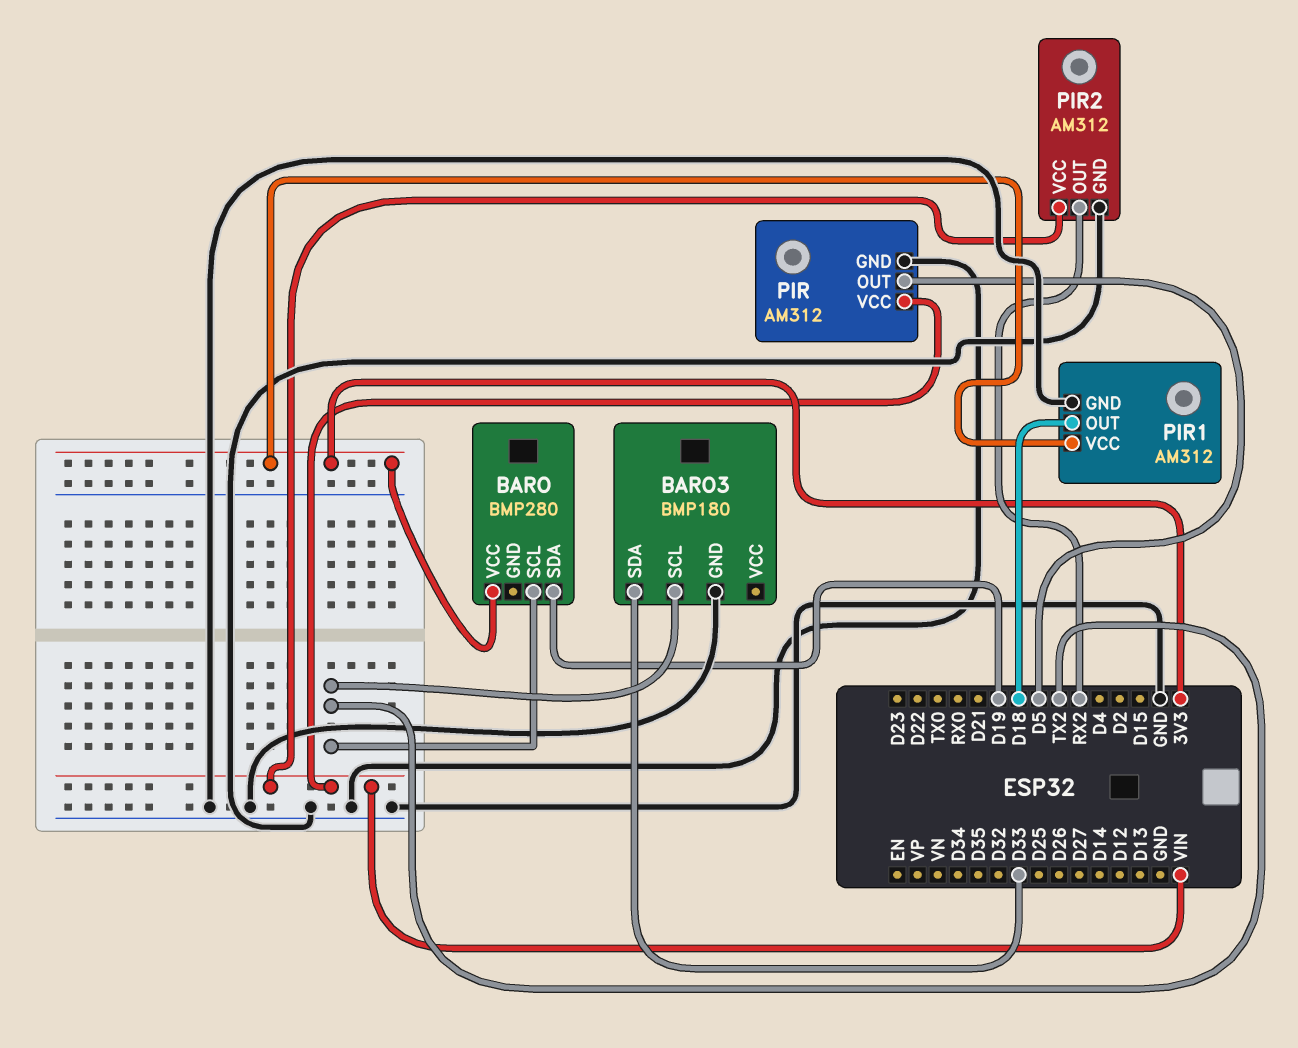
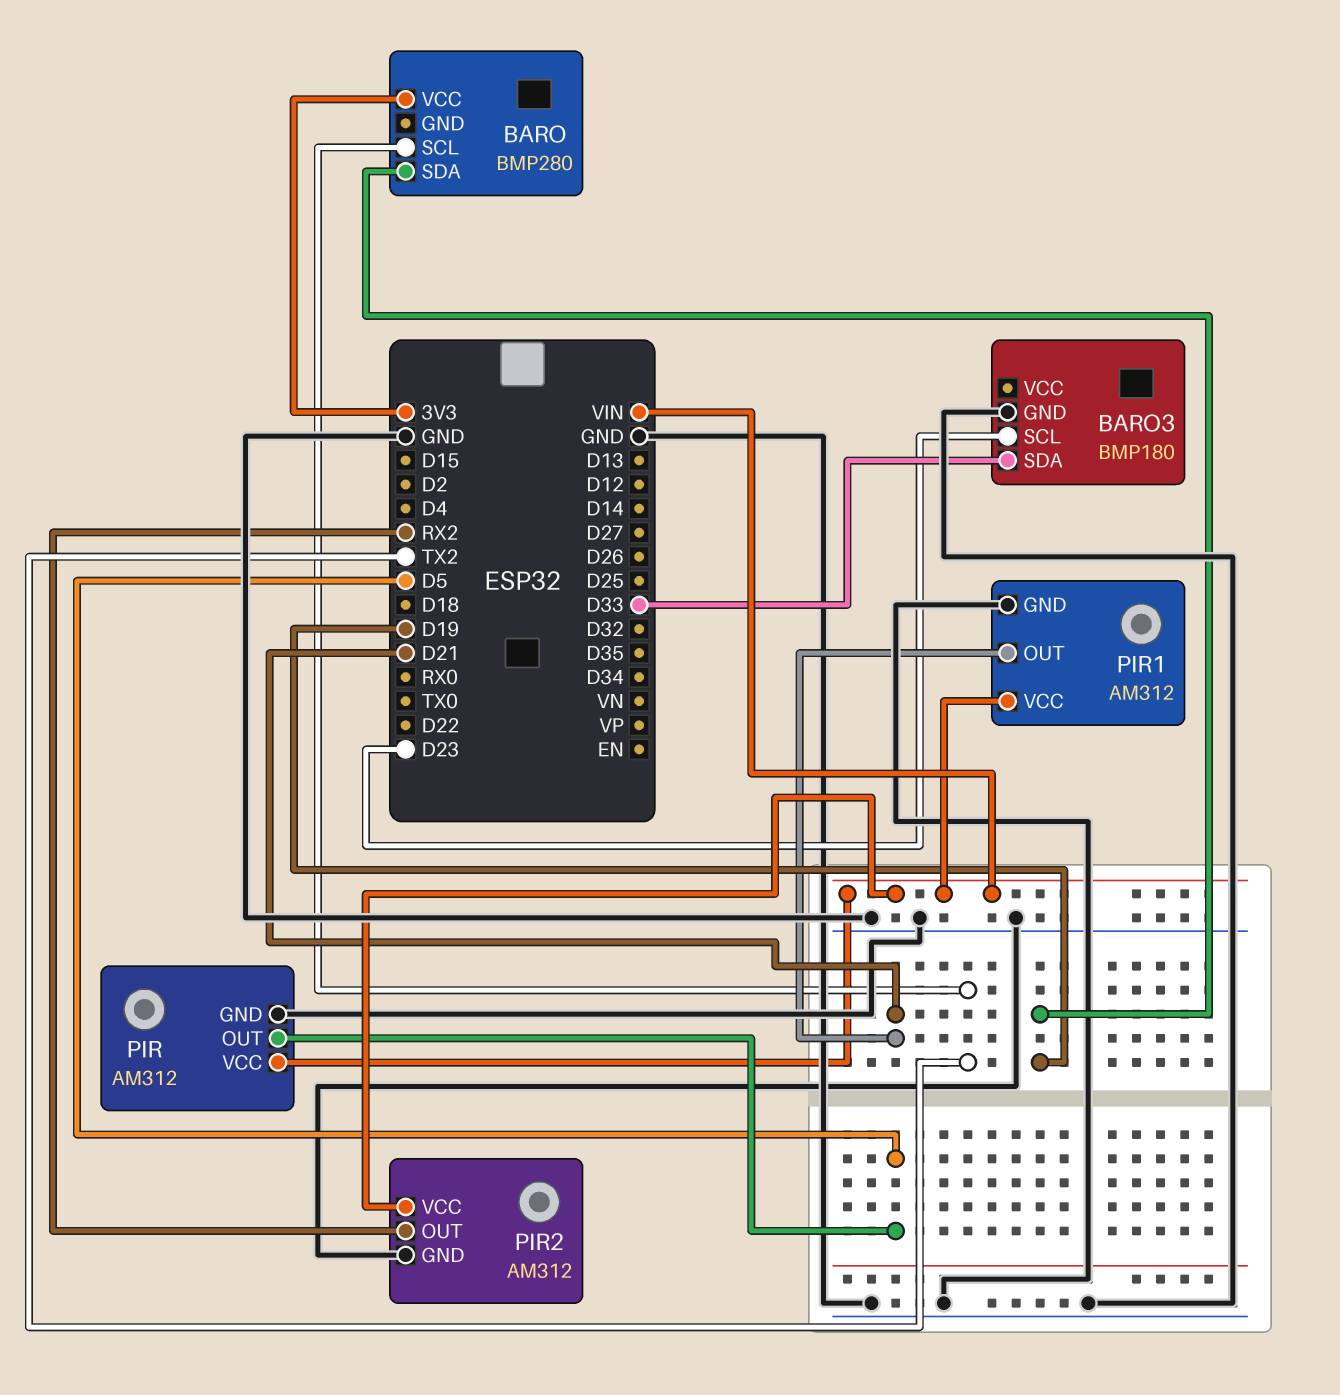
BARO3 pin SCL: TX2 -> D23
PIR1 pin OUT: D18 -> D21
PIR1 pin VCC: 3V3 -> VIN

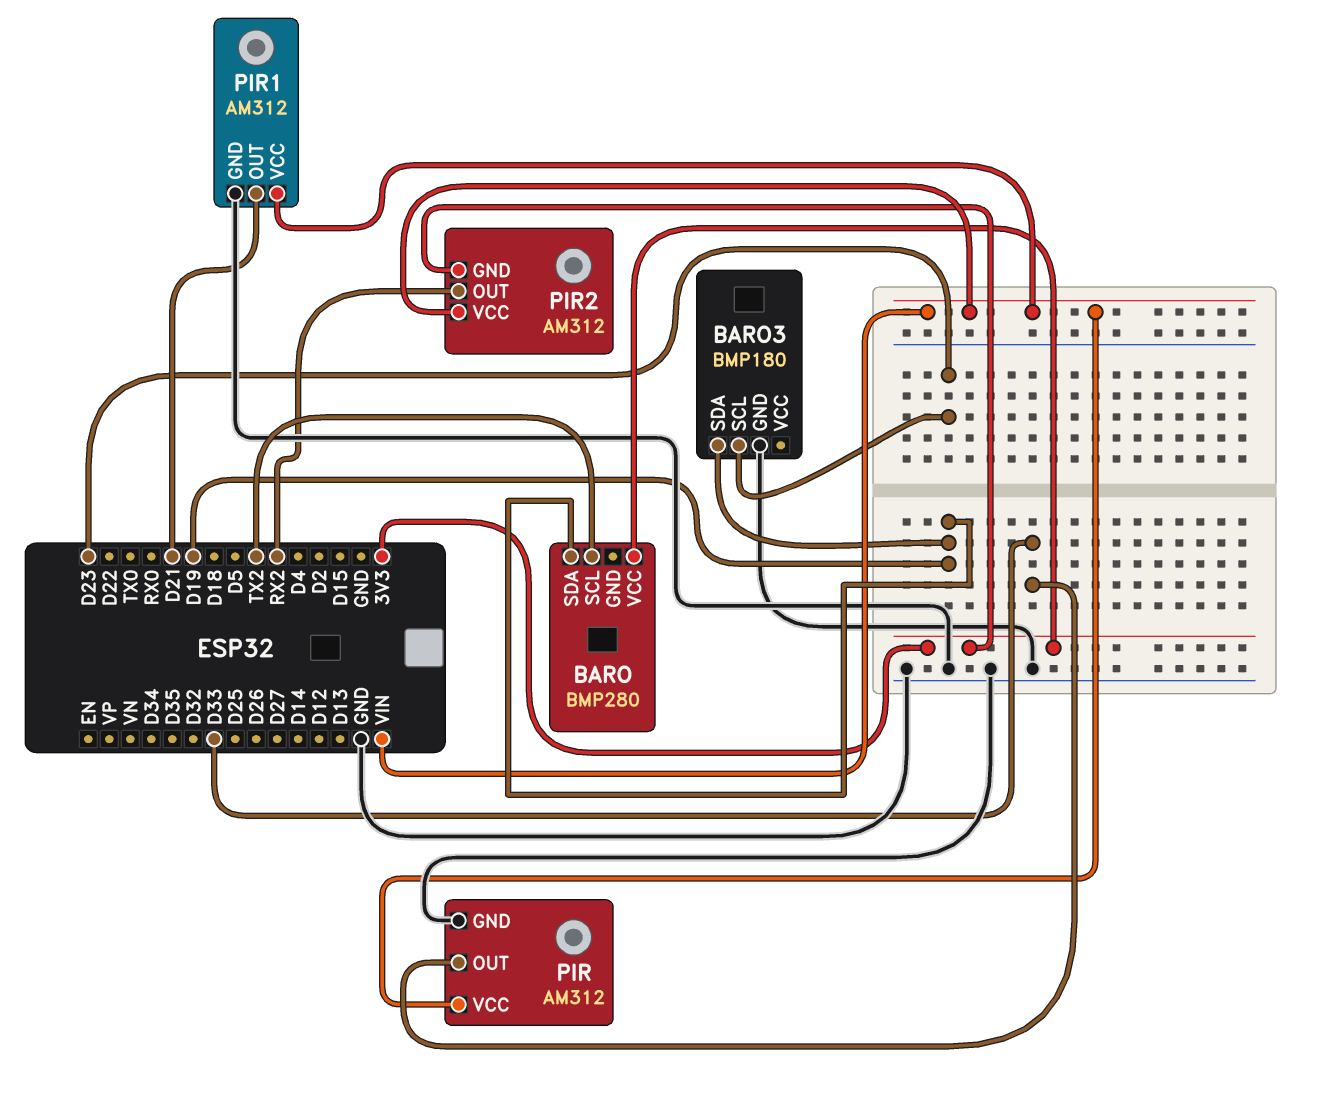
BARO3 pin SDA: D33 -> D19
PIR pin OUT: D5 -> D33
PIR2 pin GND: GND -> 3V3

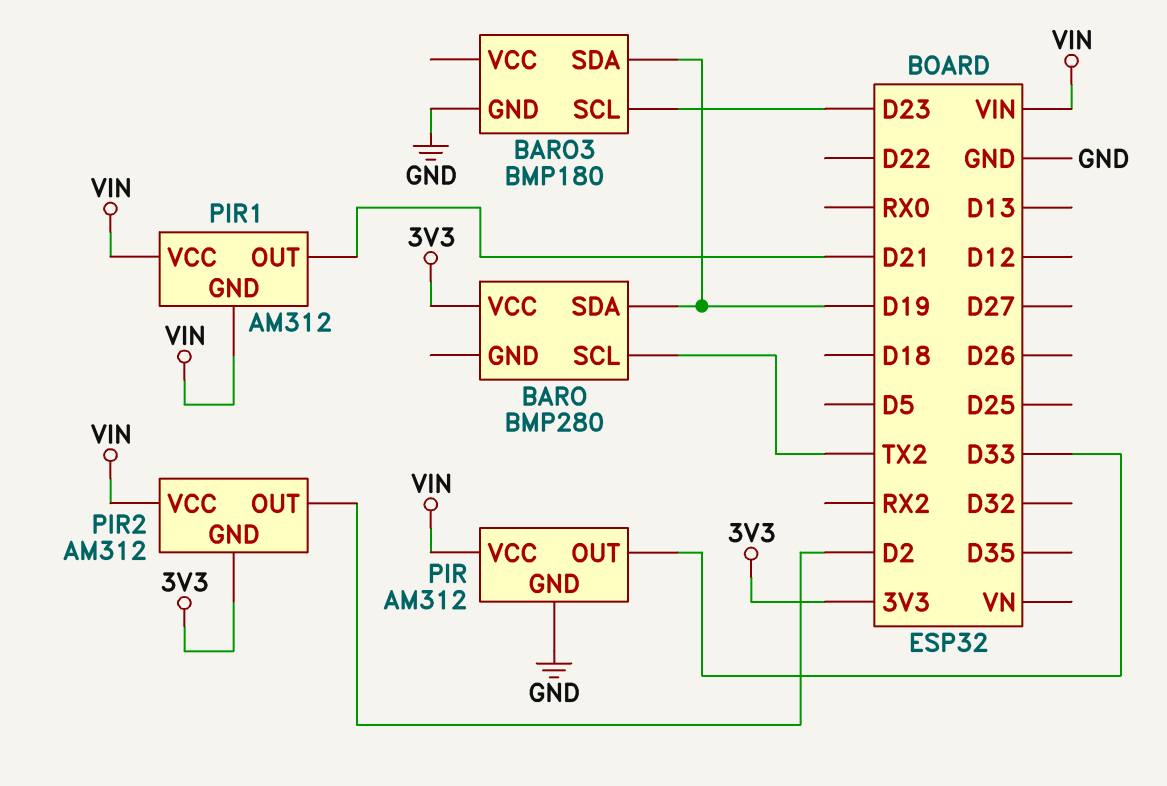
PIR1 pin GND: GND -> VIN
PIR2 pin OUT: RX2 -> D2

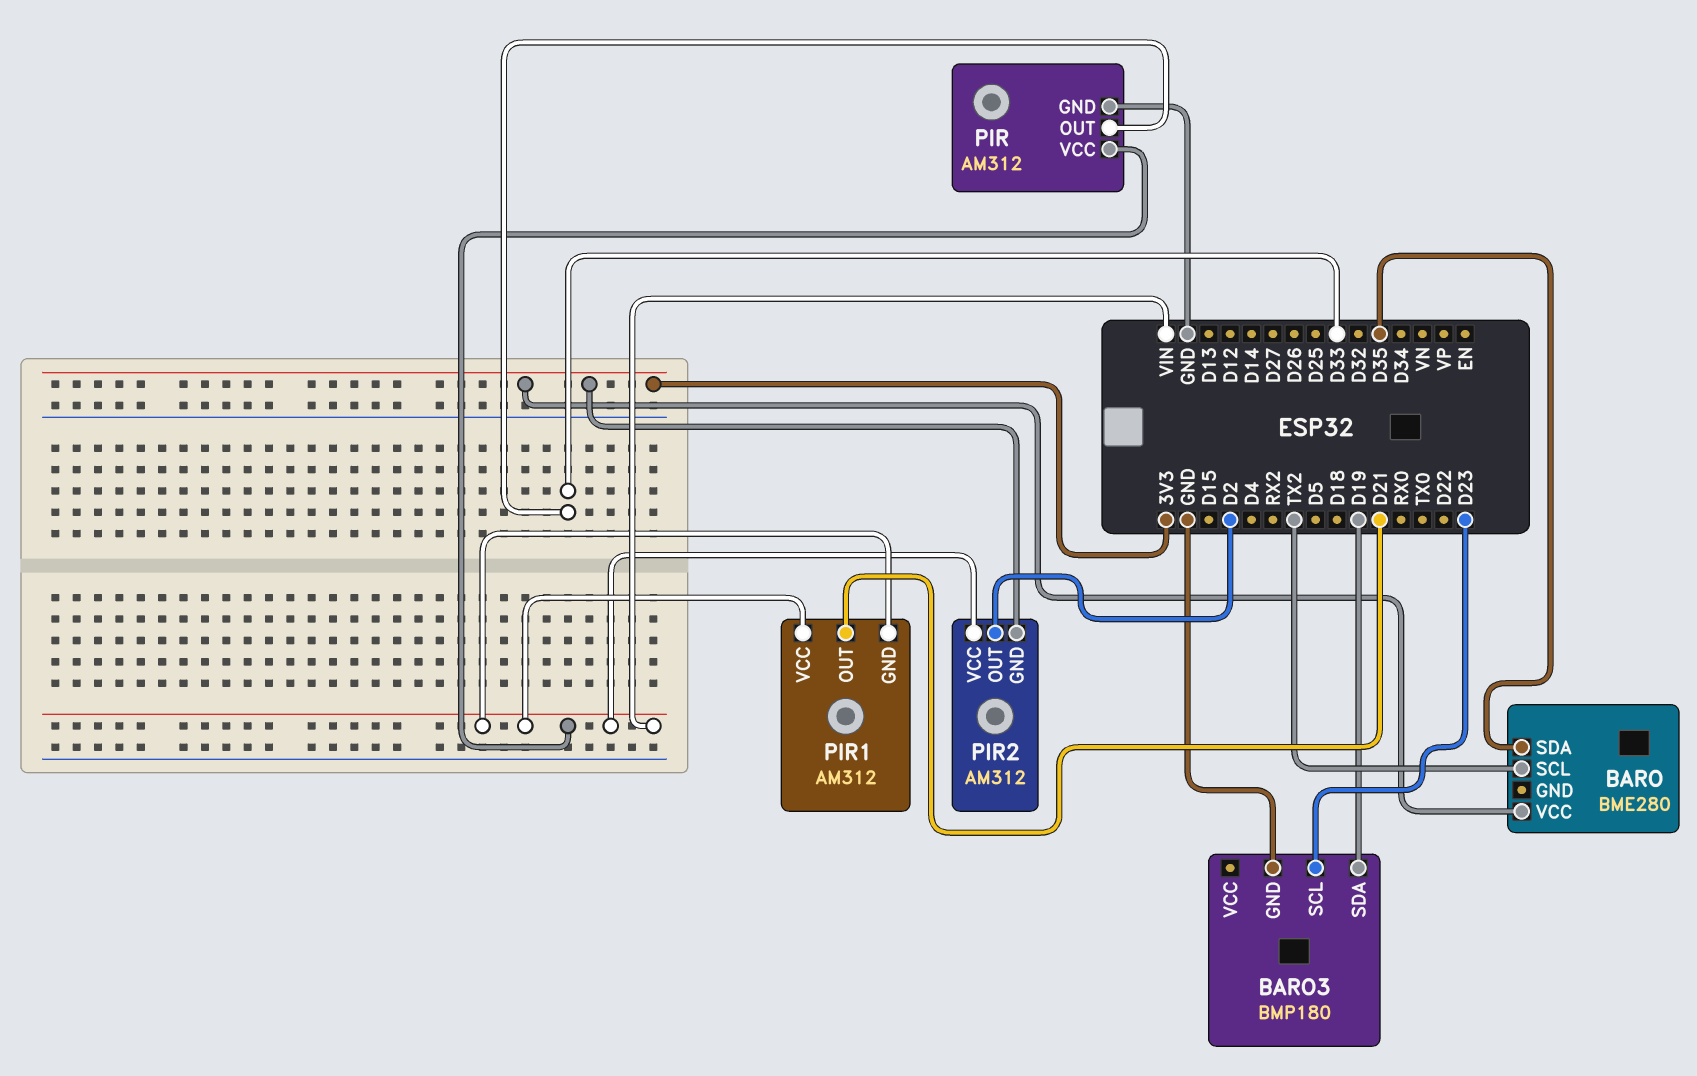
BARO: BMP280 -> BME280
BARO pin SDA: D19 -> D35

